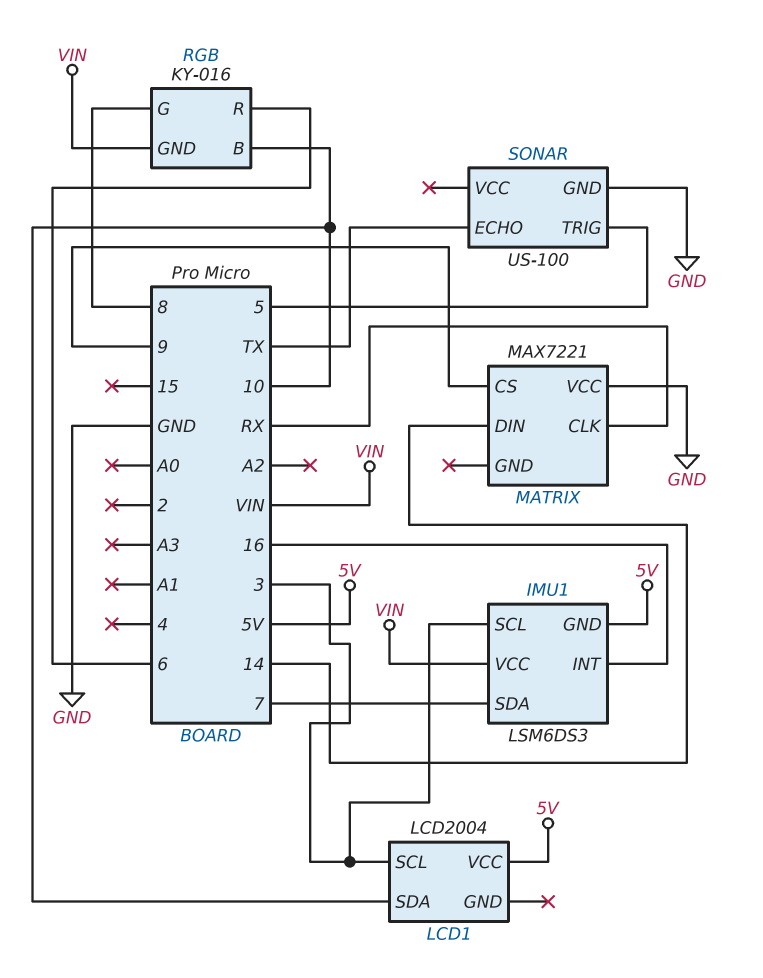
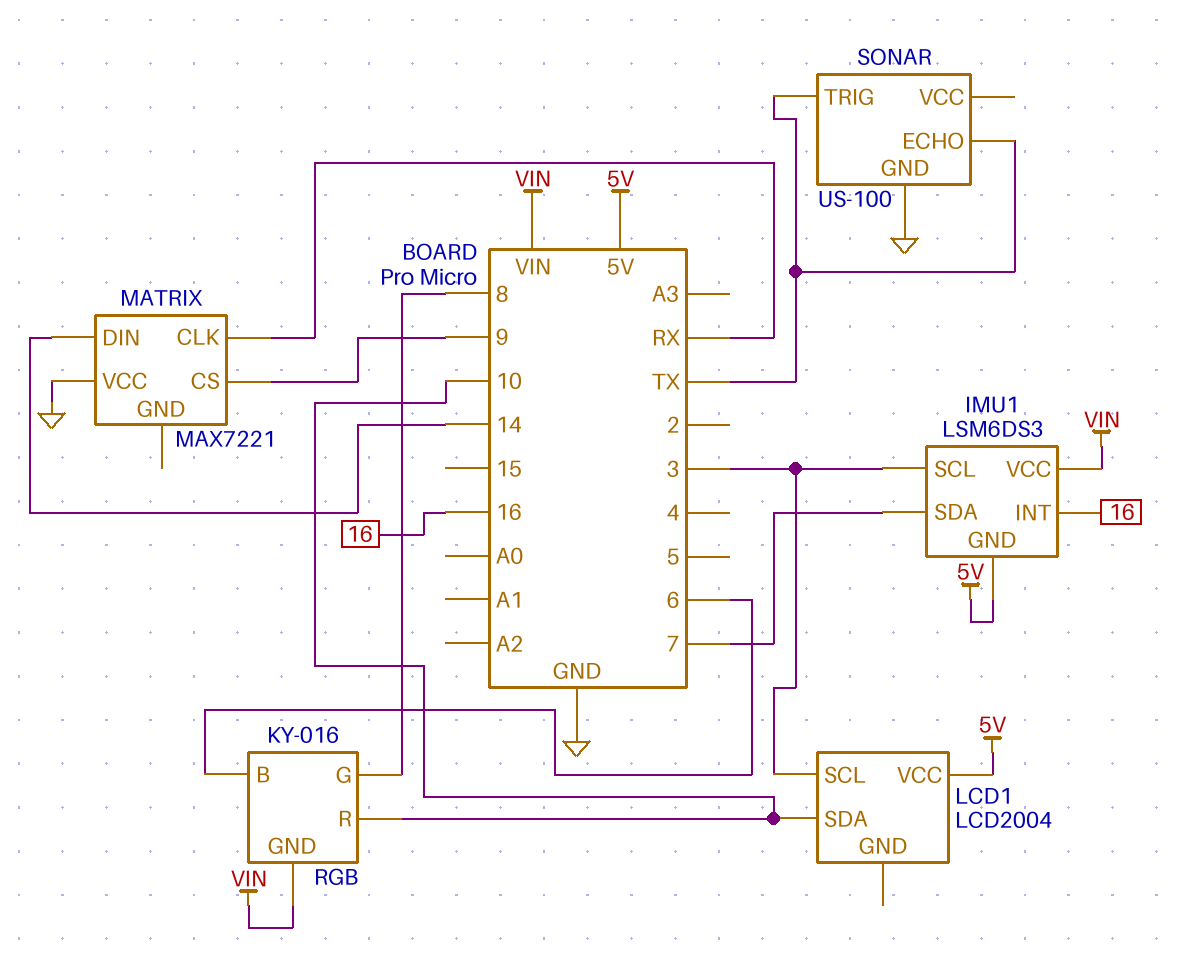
RGB pin B: 10 -> 6
RGB pin R: 6 -> 10
SONAR pin TRIG: 5 -> TX

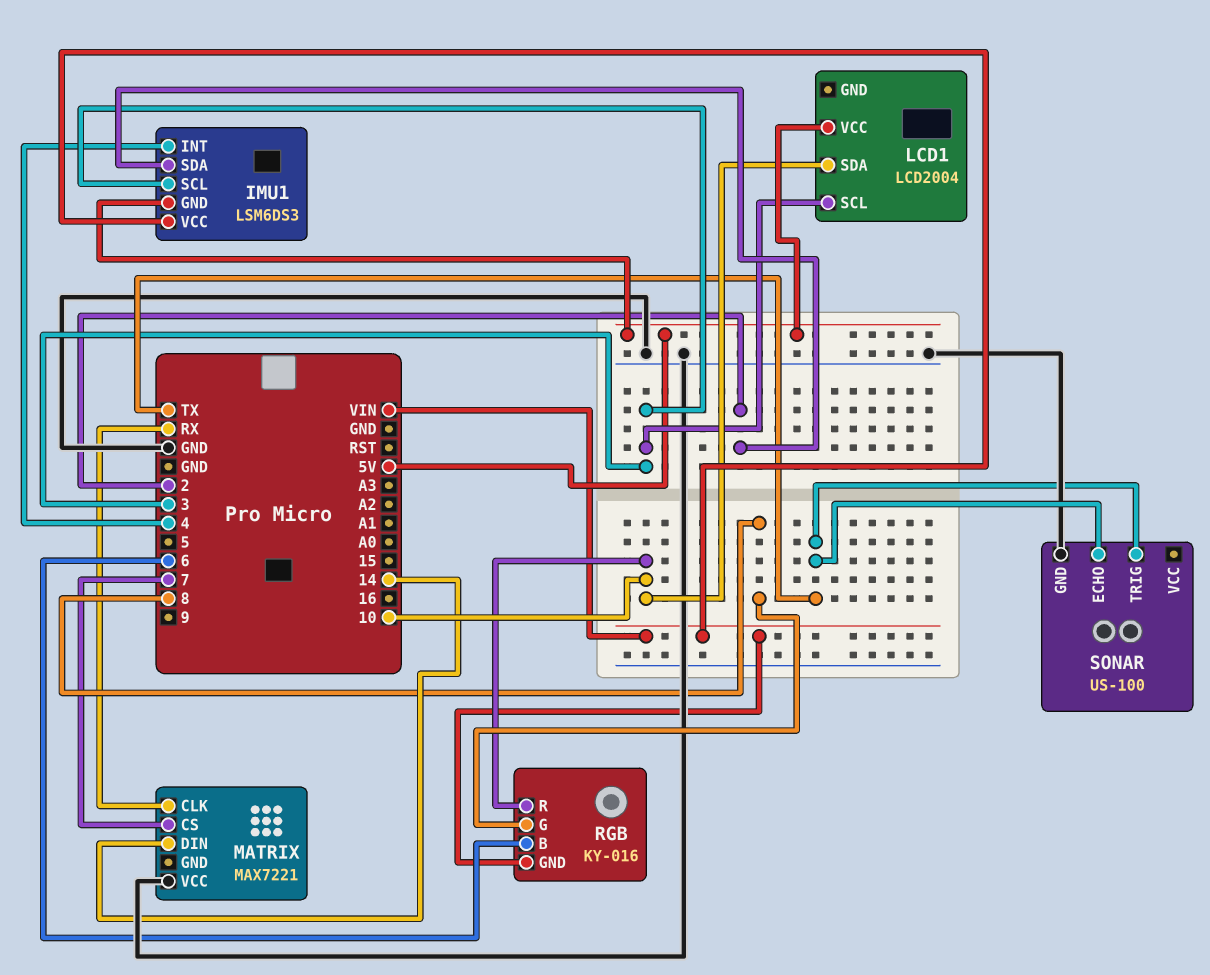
IMU1 pin INT: 16 -> 4
IMU1 pin SDA: 7 -> 2
MATRIX pin CS: 9 -> 7

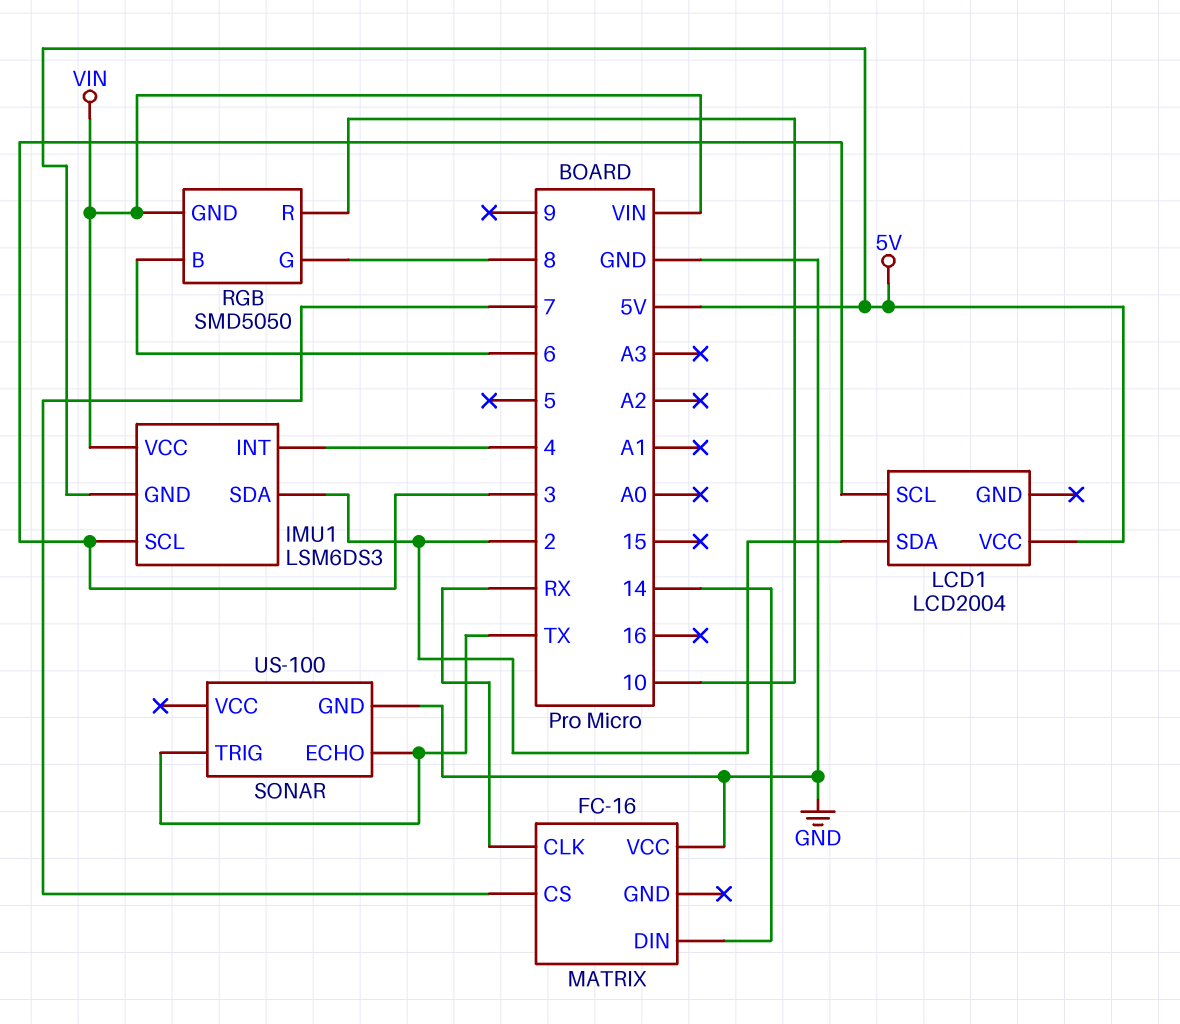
LCD1 pin SDA: 10 -> 2
MATRIX: MAX7221 -> FC-16
RGB: KY-016 -> SMD5050

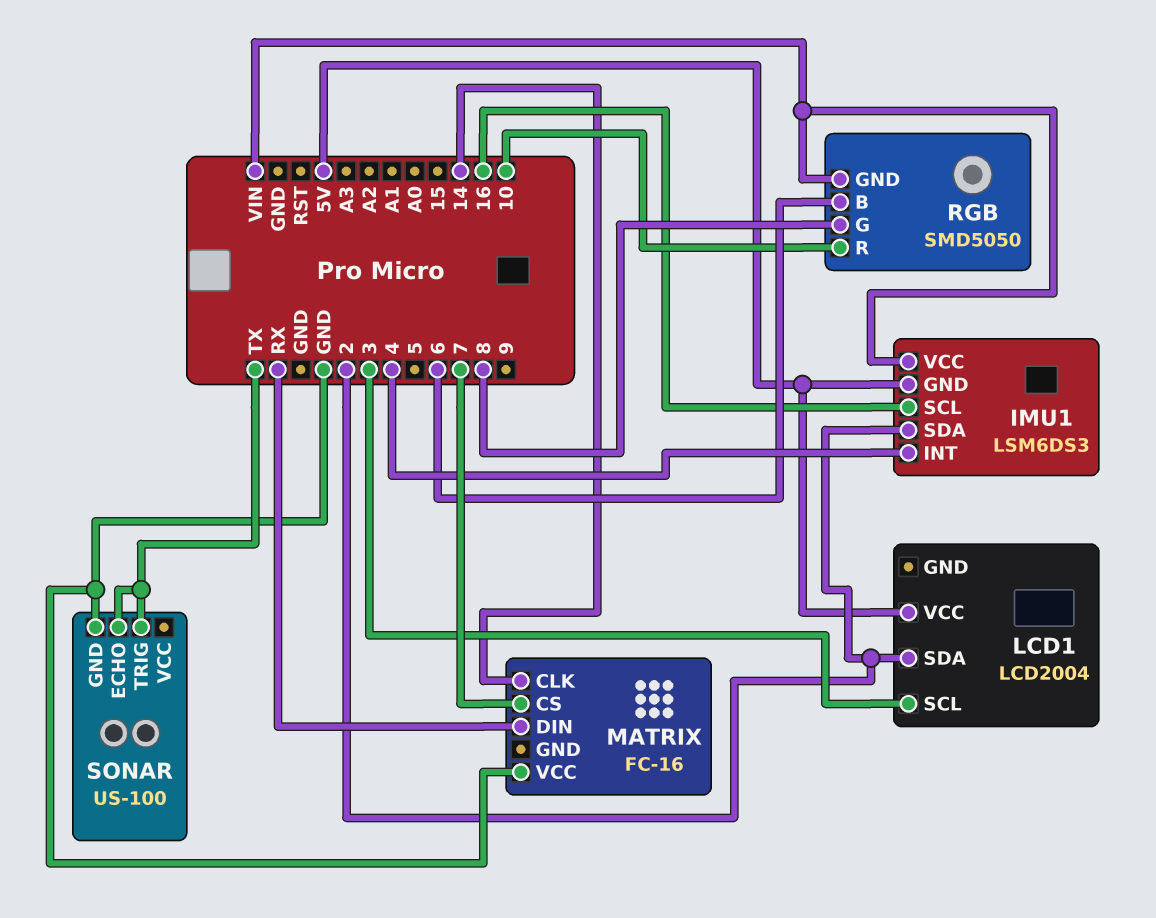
IMU1 pin SCL: 3 -> 16
MATRIX pin CLK: RX -> 14
MATRIX pin DIN: 14 -> RX

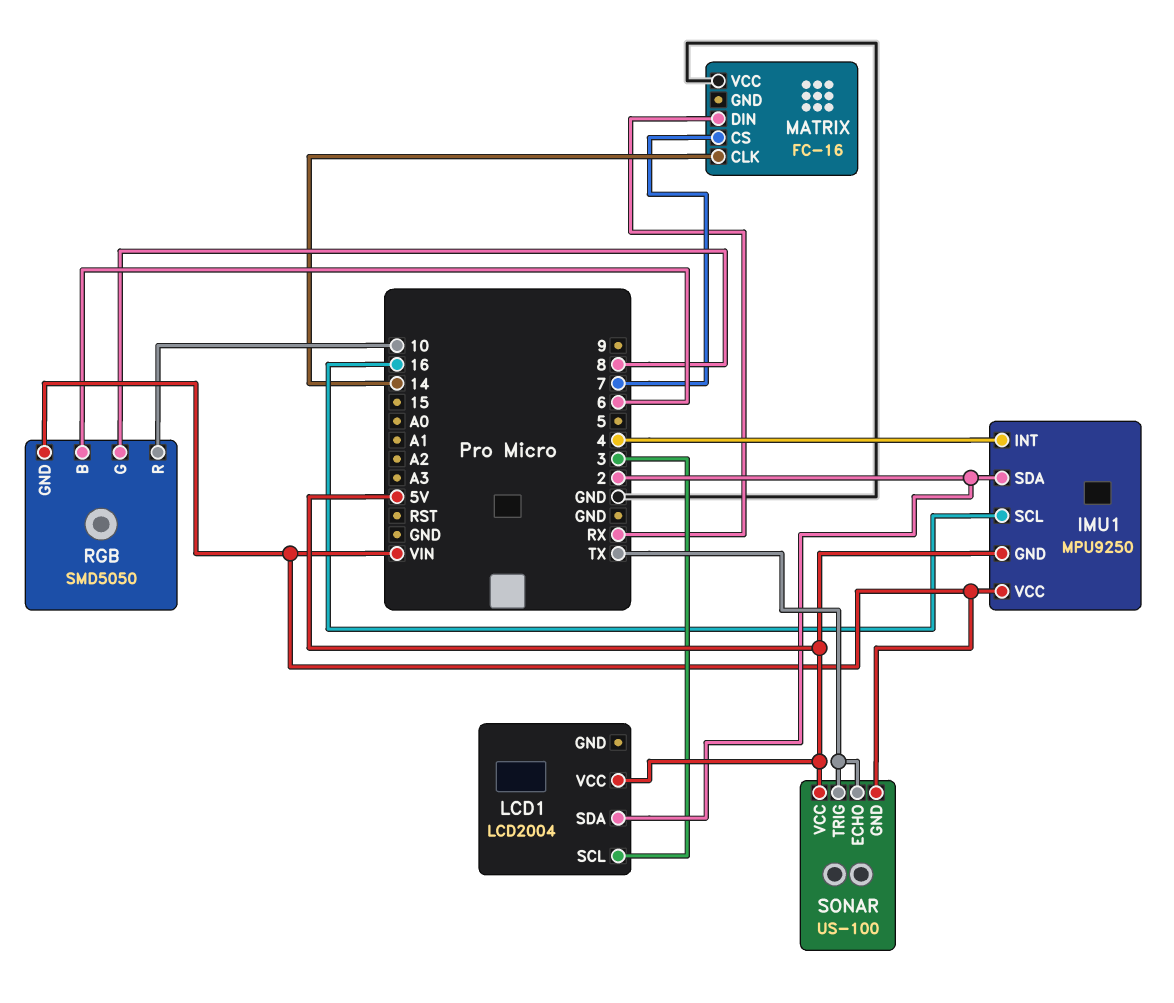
IMU1: LSM6DS3 -> MPU9250
SONAR pin GND: GND -> VIN
SONAR pin VCC: none -> 5V

